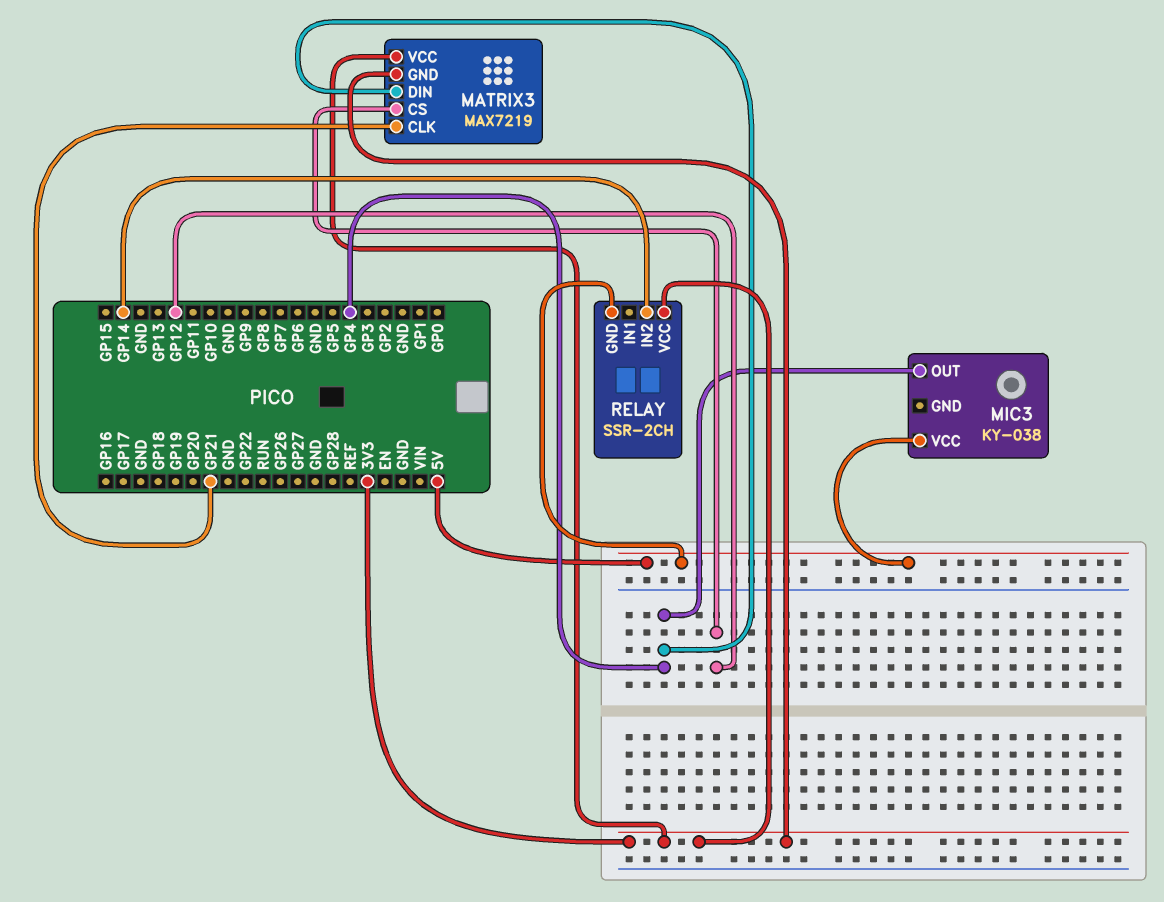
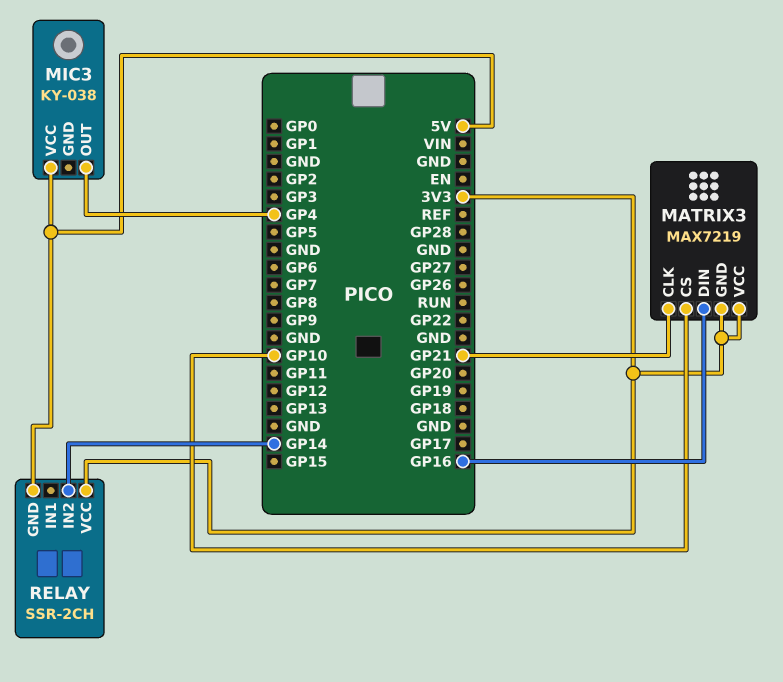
MATRIX3 pin CS: GP12 -> GP10
MATRIX3 pin DIN: GP4 -> GP16

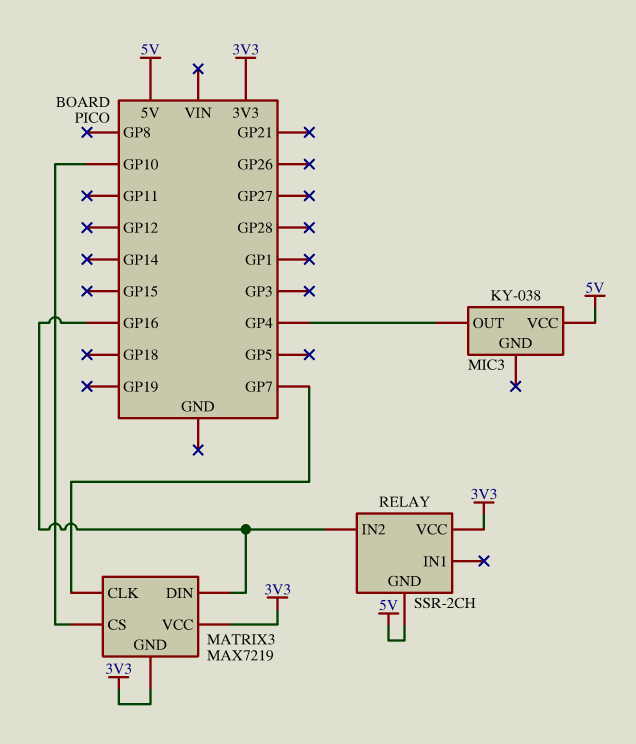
MATRIX3 pin CLK: GP21 -> GP7
RELAY pin IN2: GP14 -> GP16

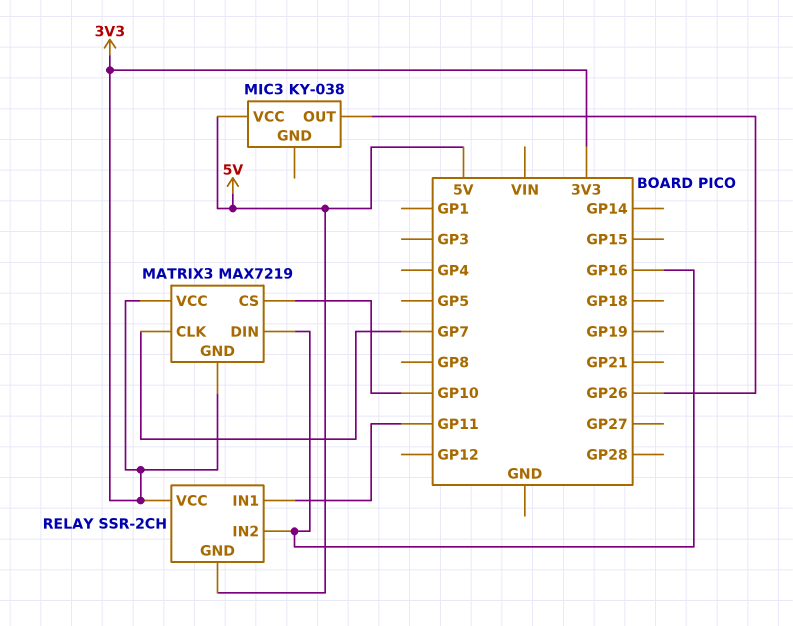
MIC3 pin OUT: GP4 -> GP26
RELAY pin IN1: none -> GP11

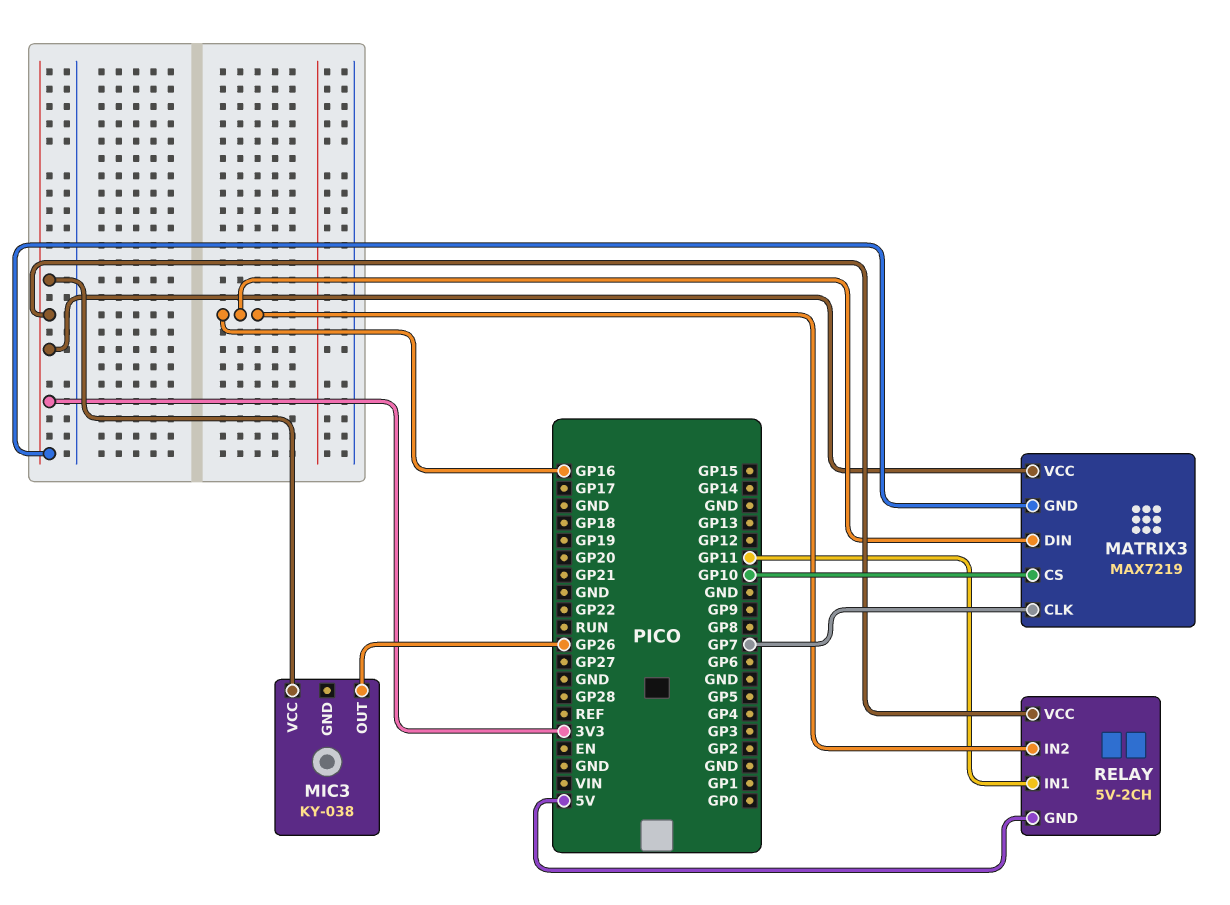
MIC3 pin VCC: 5V -> 3V3
RELAY: SSR-2CH -> 5V-2CH

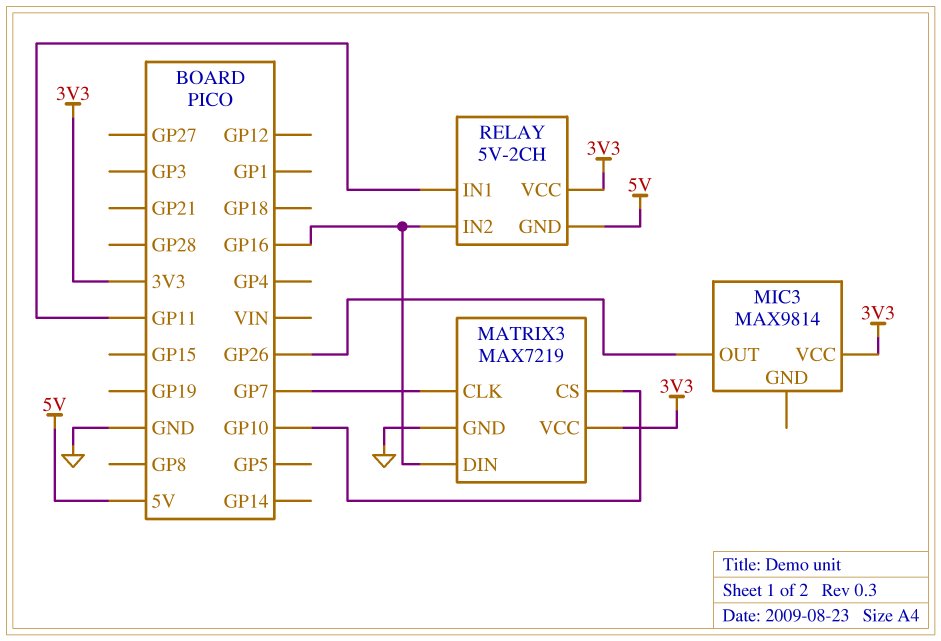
MATRIX3 pin GND: 3V3 -> GND
MIC3: KY-038 -> MAX9814

